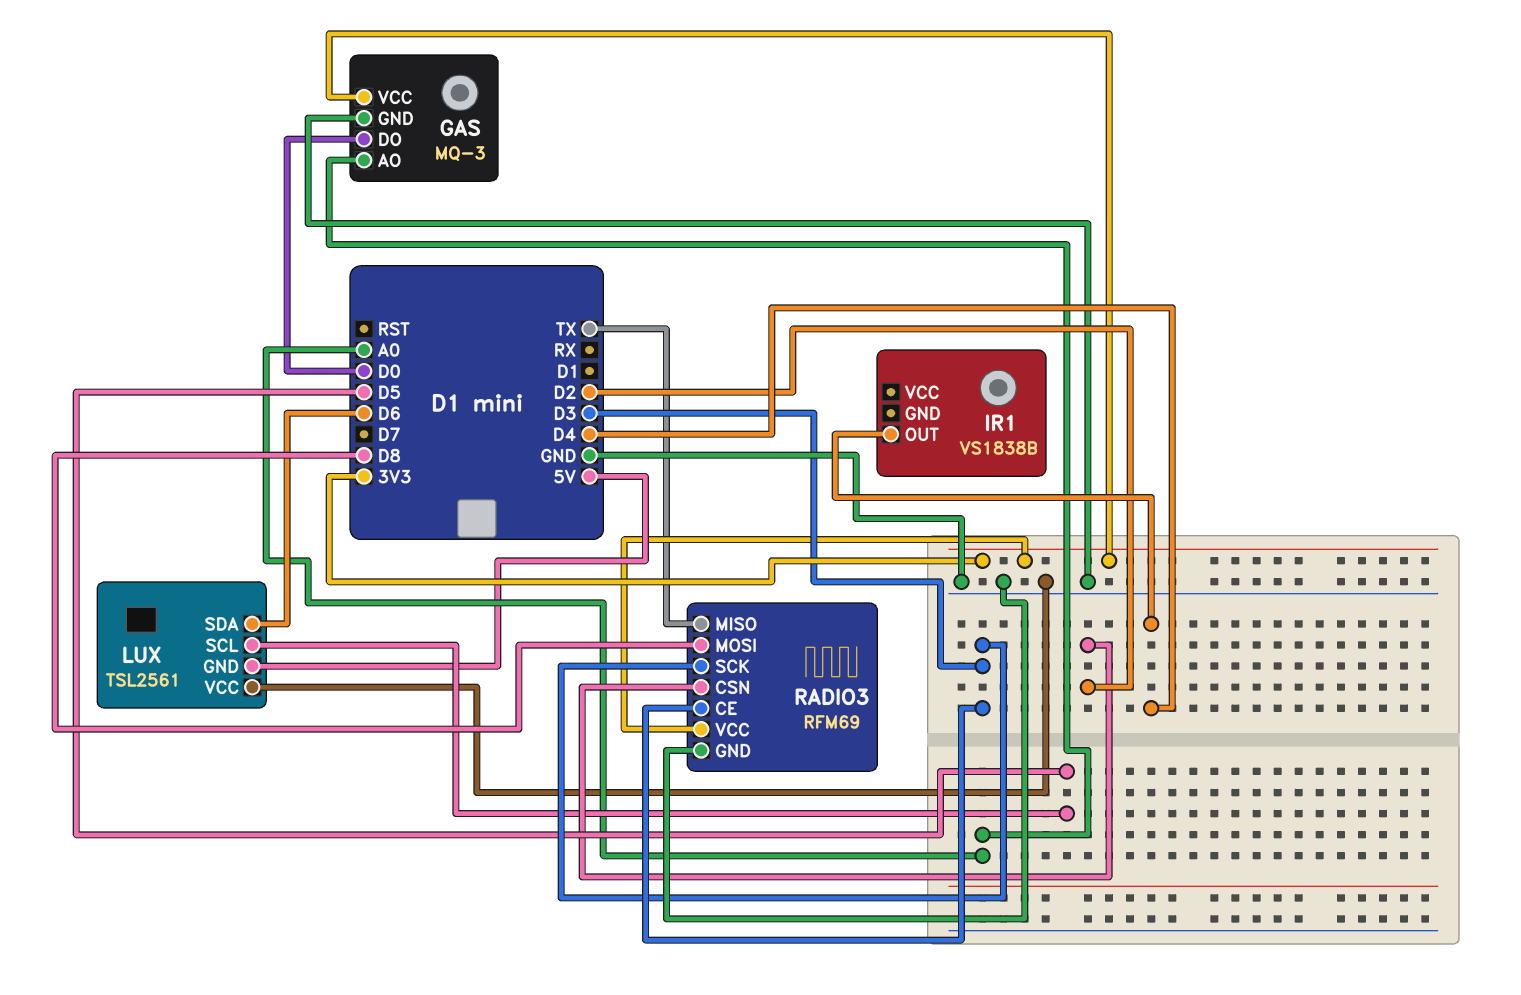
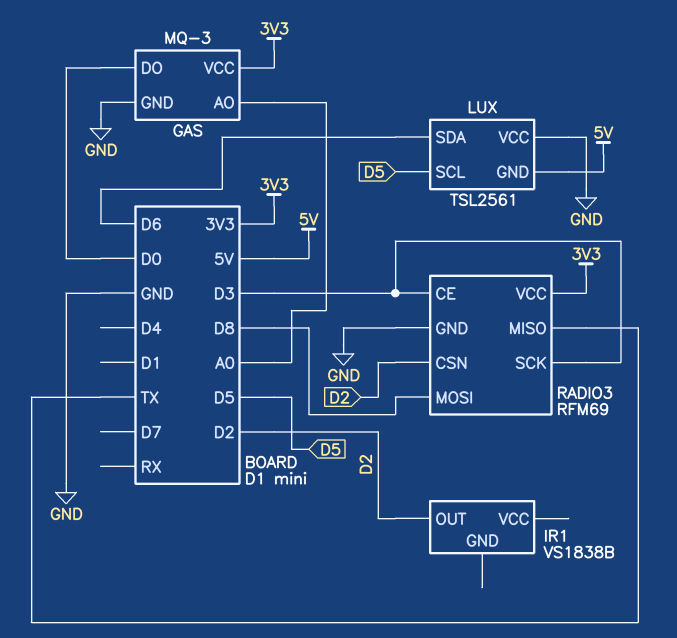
IR1 pin OUT: D4 -> D2

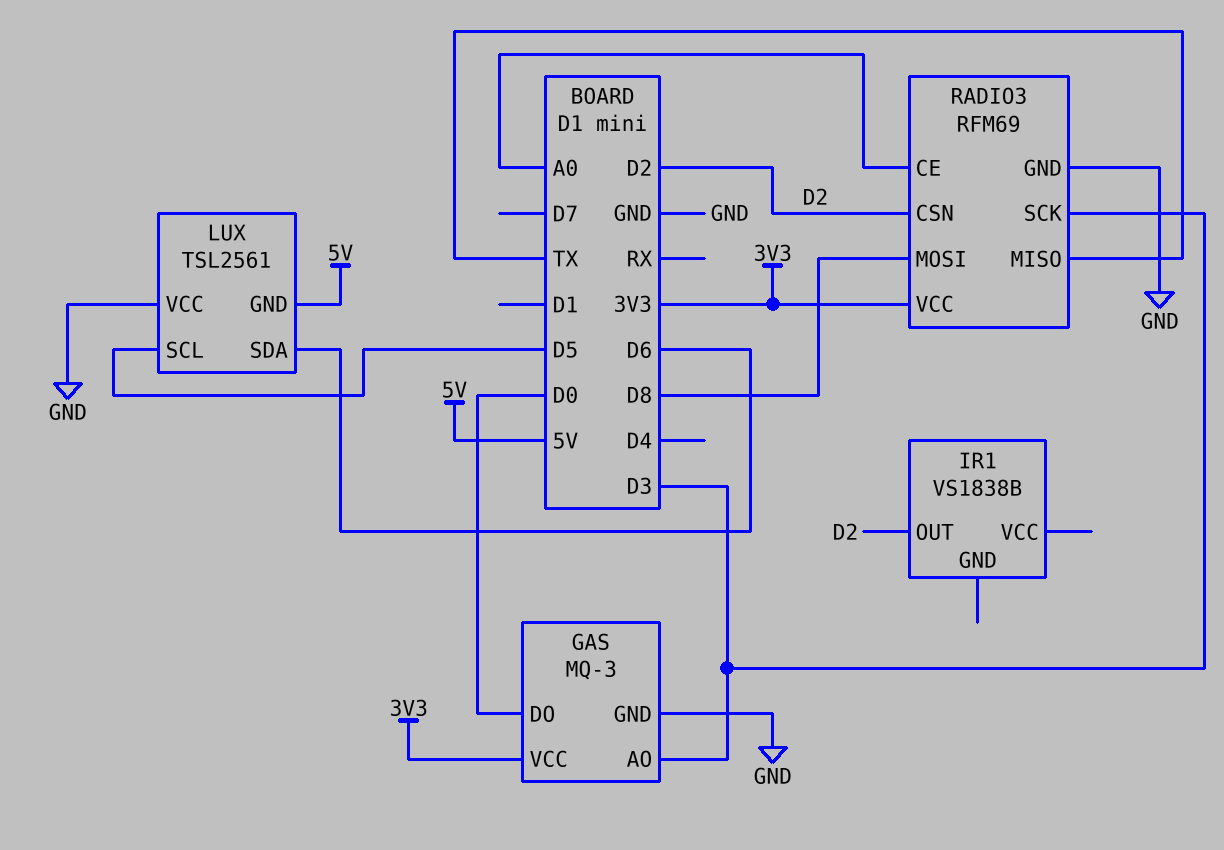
GAS pin AO: A0 -> D3
RADIO3 pin CE: D3 -> A0

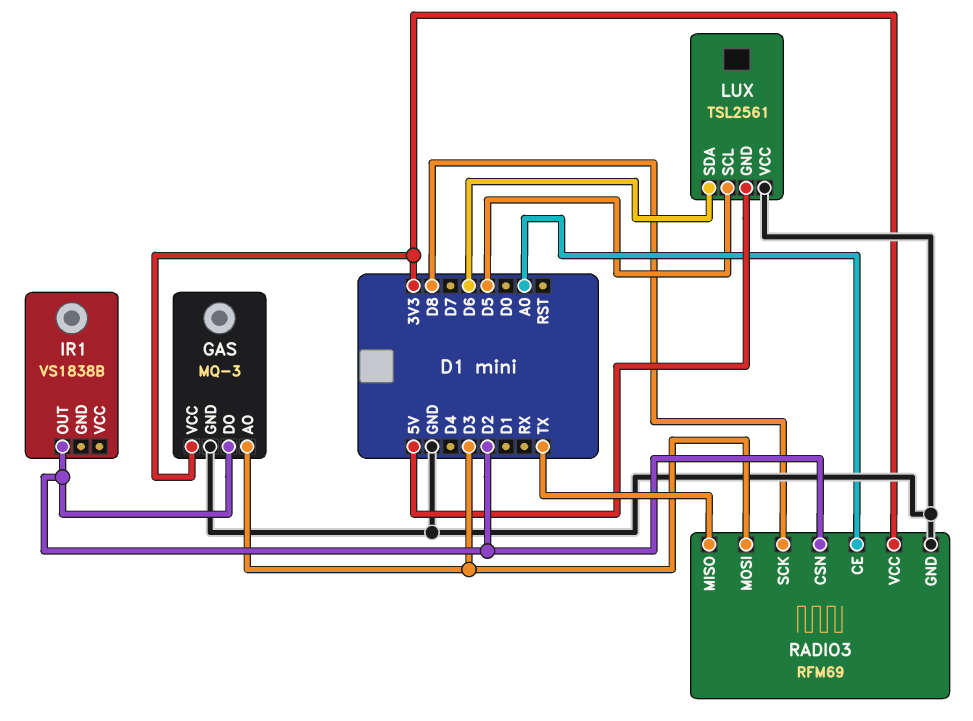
GAS pin DO: D0 -> D2
RADIO3 pin MOSI: D8 -> D3
RADIO3 pin SCK: D3 -> D8

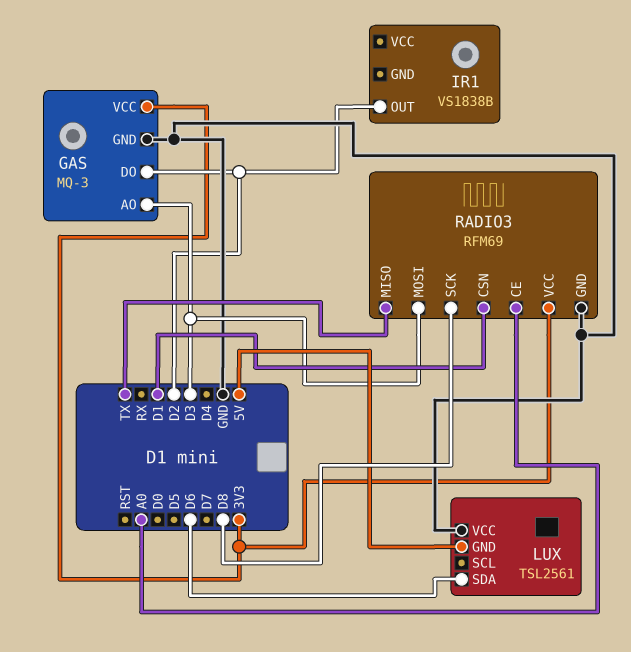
LUX pin SCL: D5 -> none
RADIO3 pin CSN: D2 -> D1

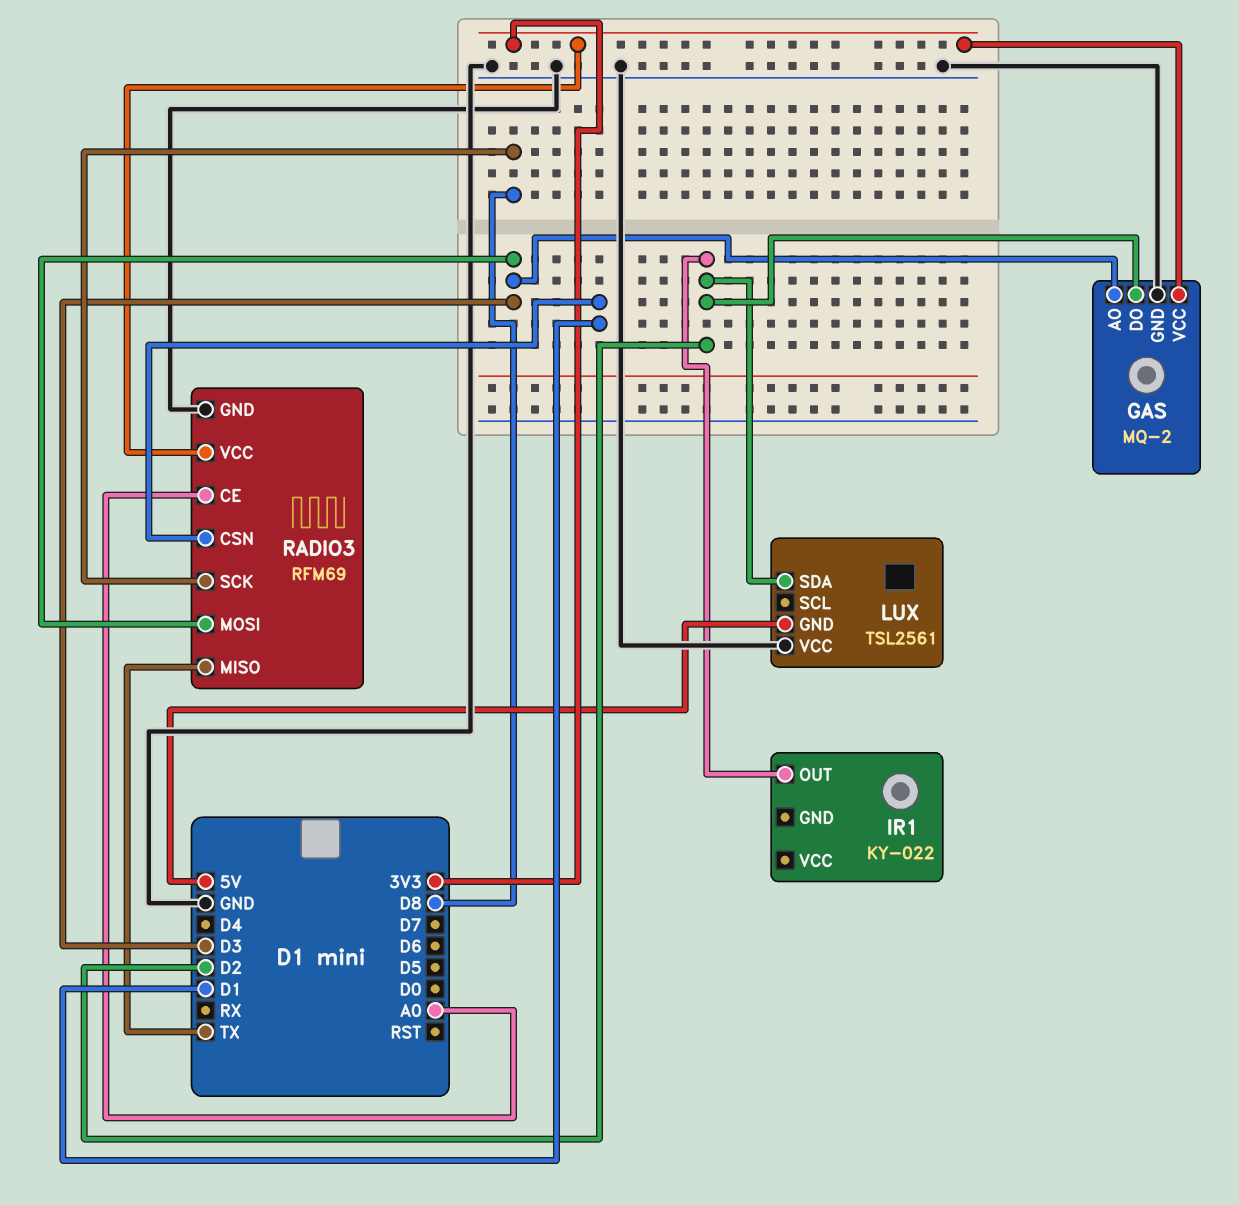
GAS: MQ-3 -> MQ-2
IR1: VS1838B -> KY-022
LUX pin SDA: D6 -> D2

